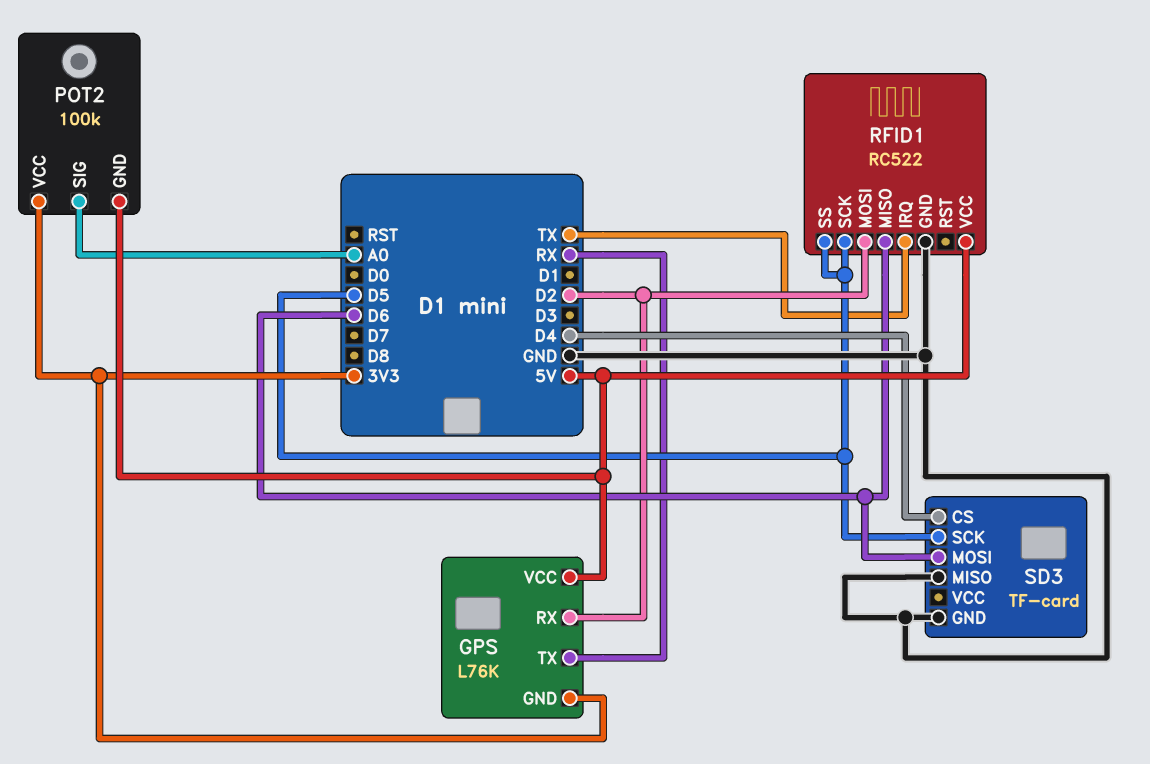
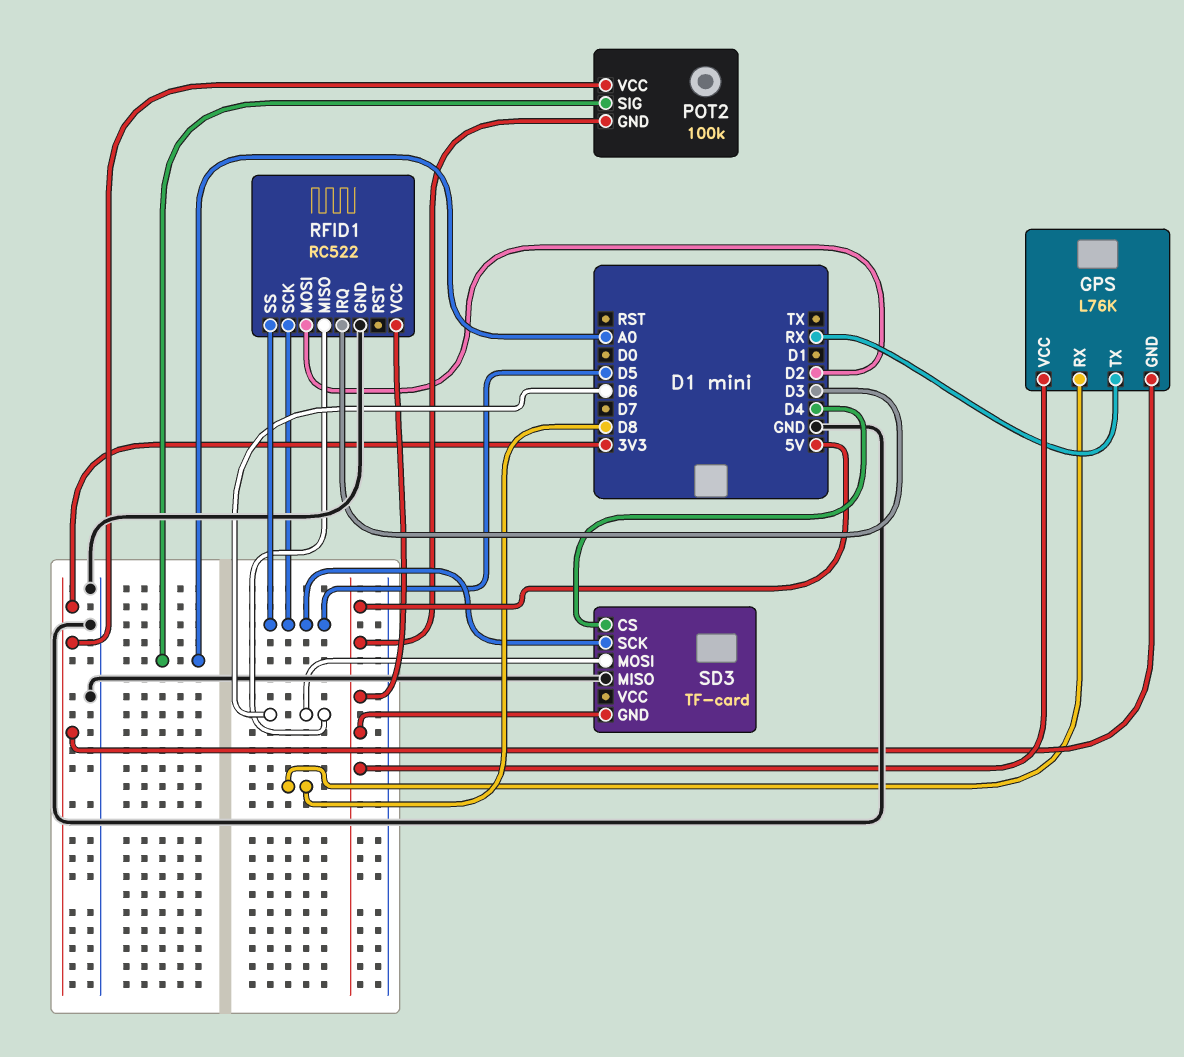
GPS pin RX: D2 -> D8
RFID1 pin IRQ: TX -> D3
SD3 pin GND: GND -> 5V

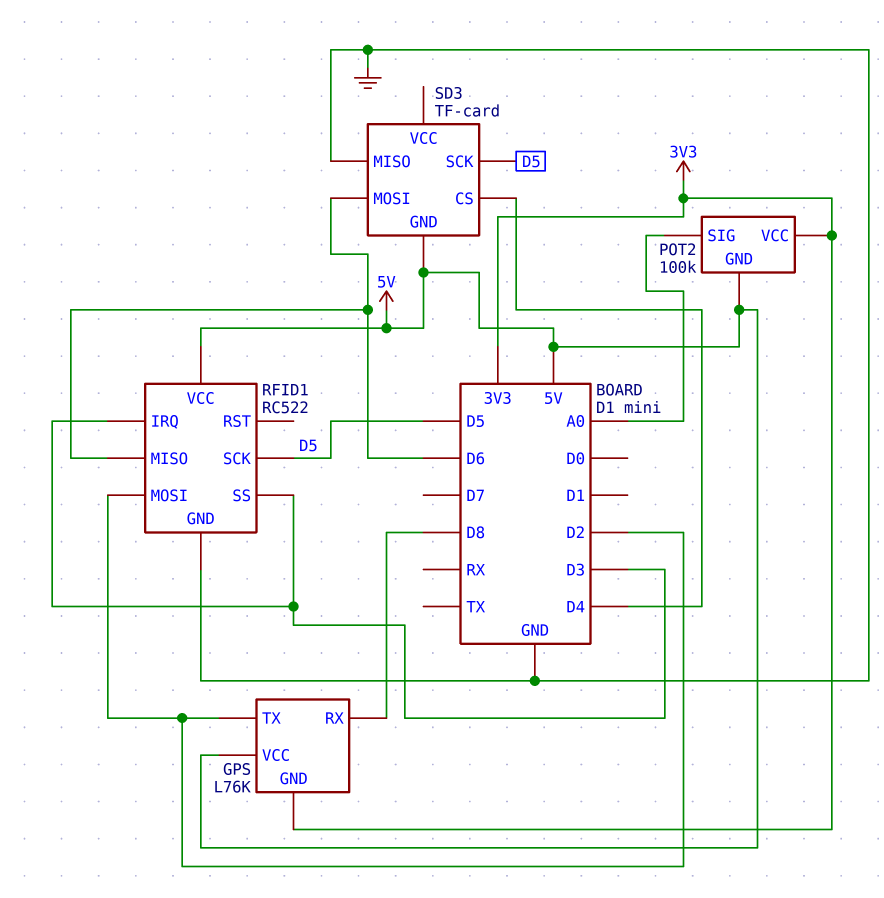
GPS pin TX: RX -> D2
RFID1 pin SS: D5 -> D3

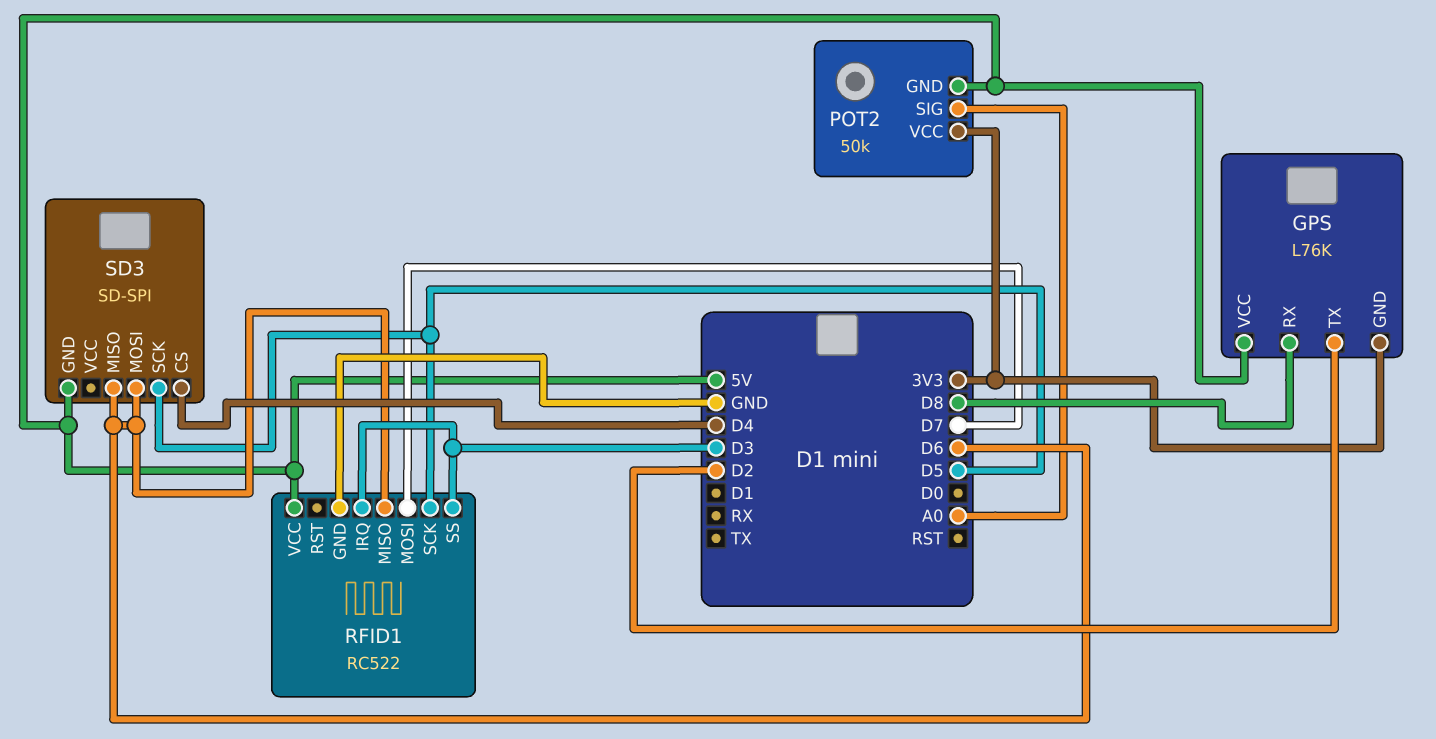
POT2: 100k -> 50k
RFID1 pin MOSI: D2 -> D7
SD3: TF-card -> SD-SPI
SD3 pin MISO: GND -> D6

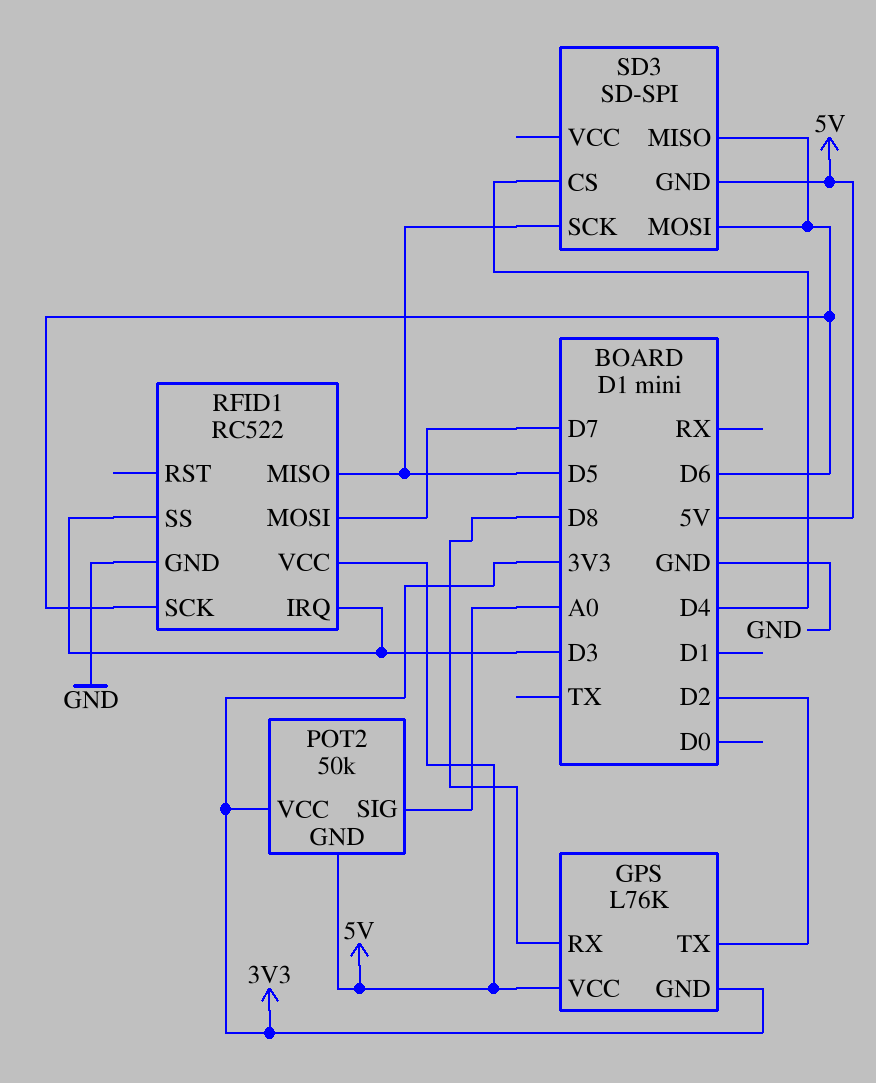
RFID1 pin MISO: D6 -> D5
RFID1 pin SCK: D5 -> D6

